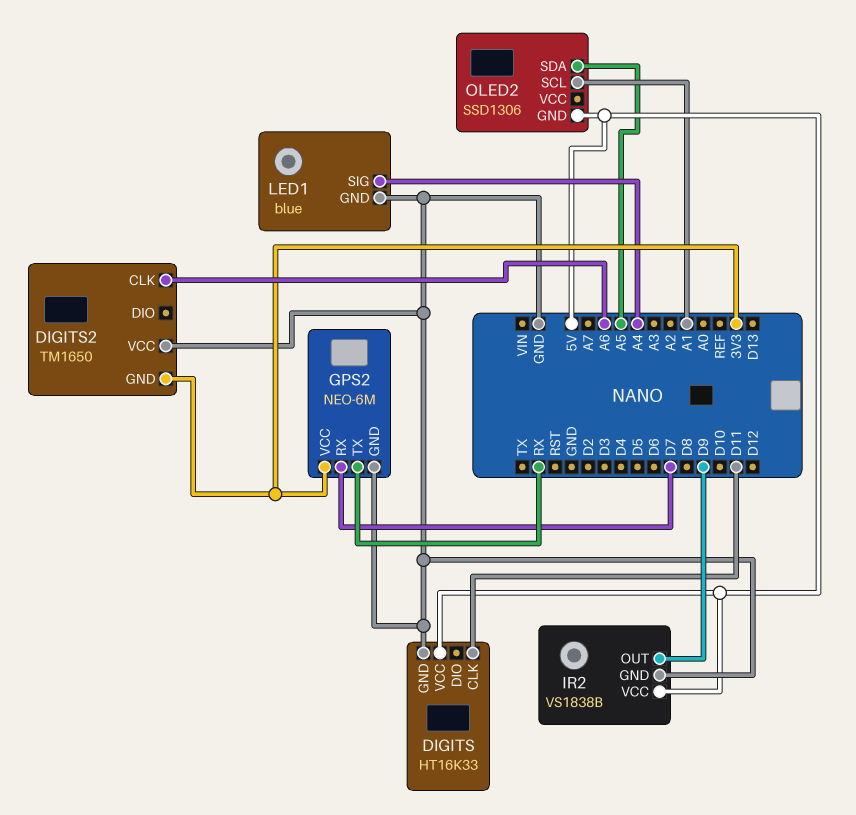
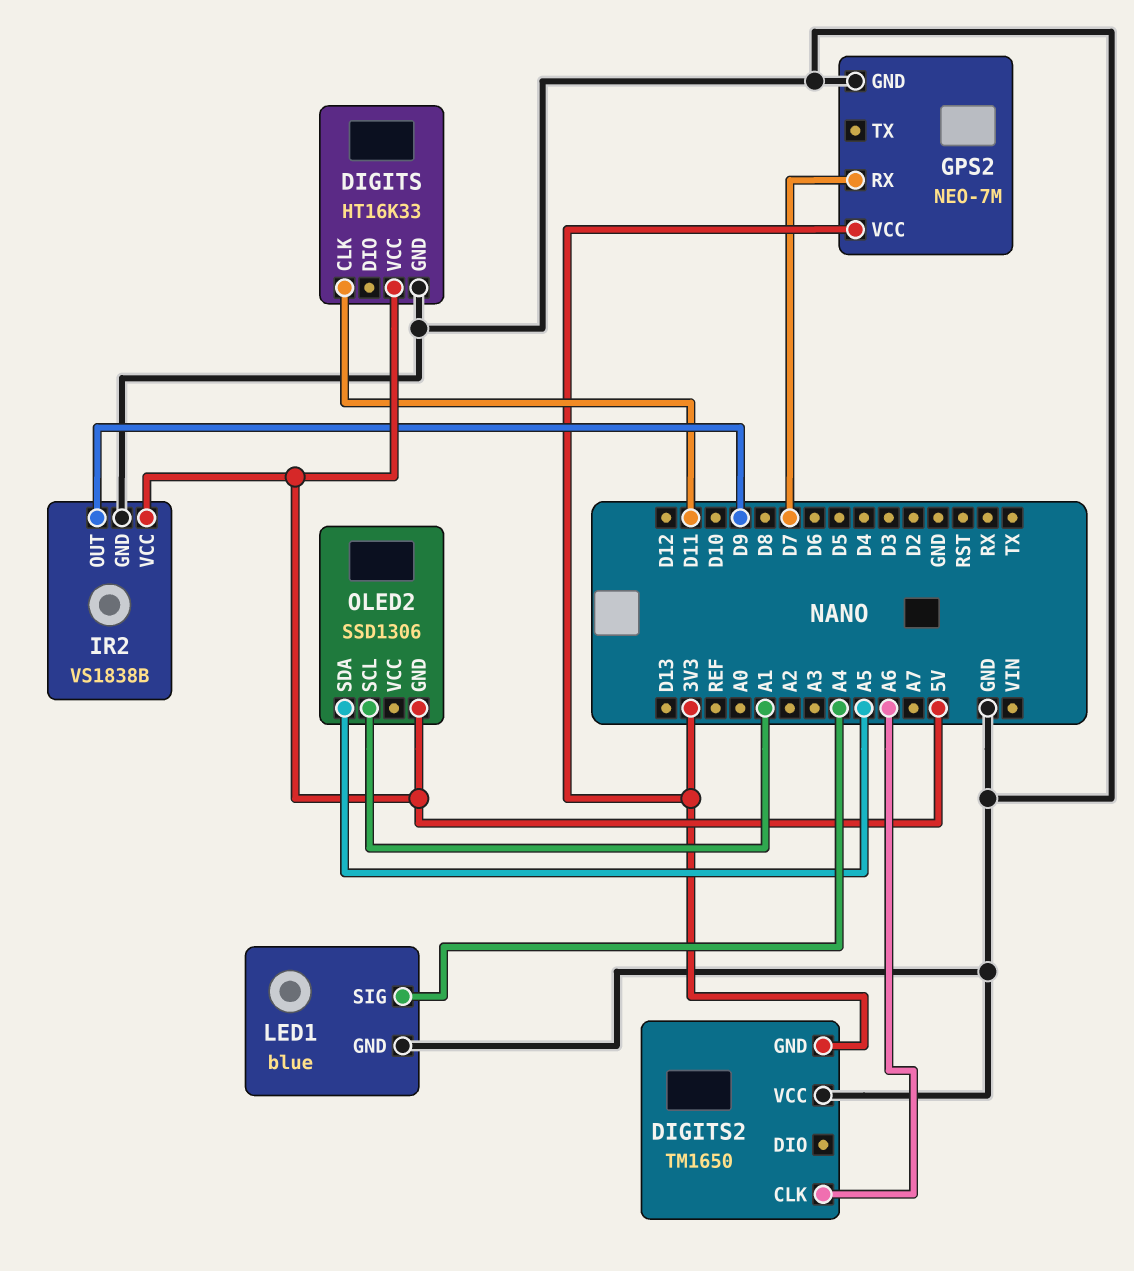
GPS2: NEO-6M -> NEO-7M
GPS2 pin TX: RX -> none

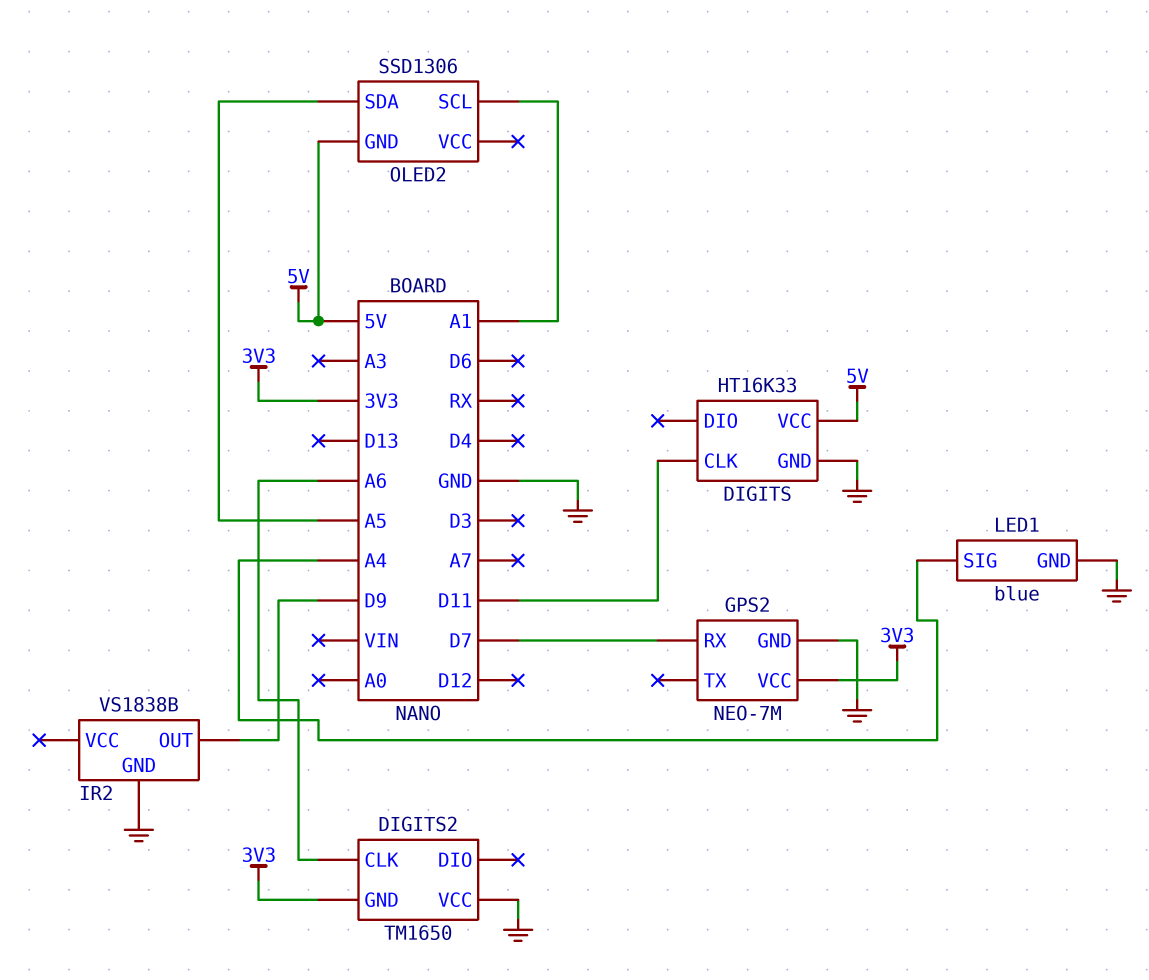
IR2 pin VCC: 5V -> none

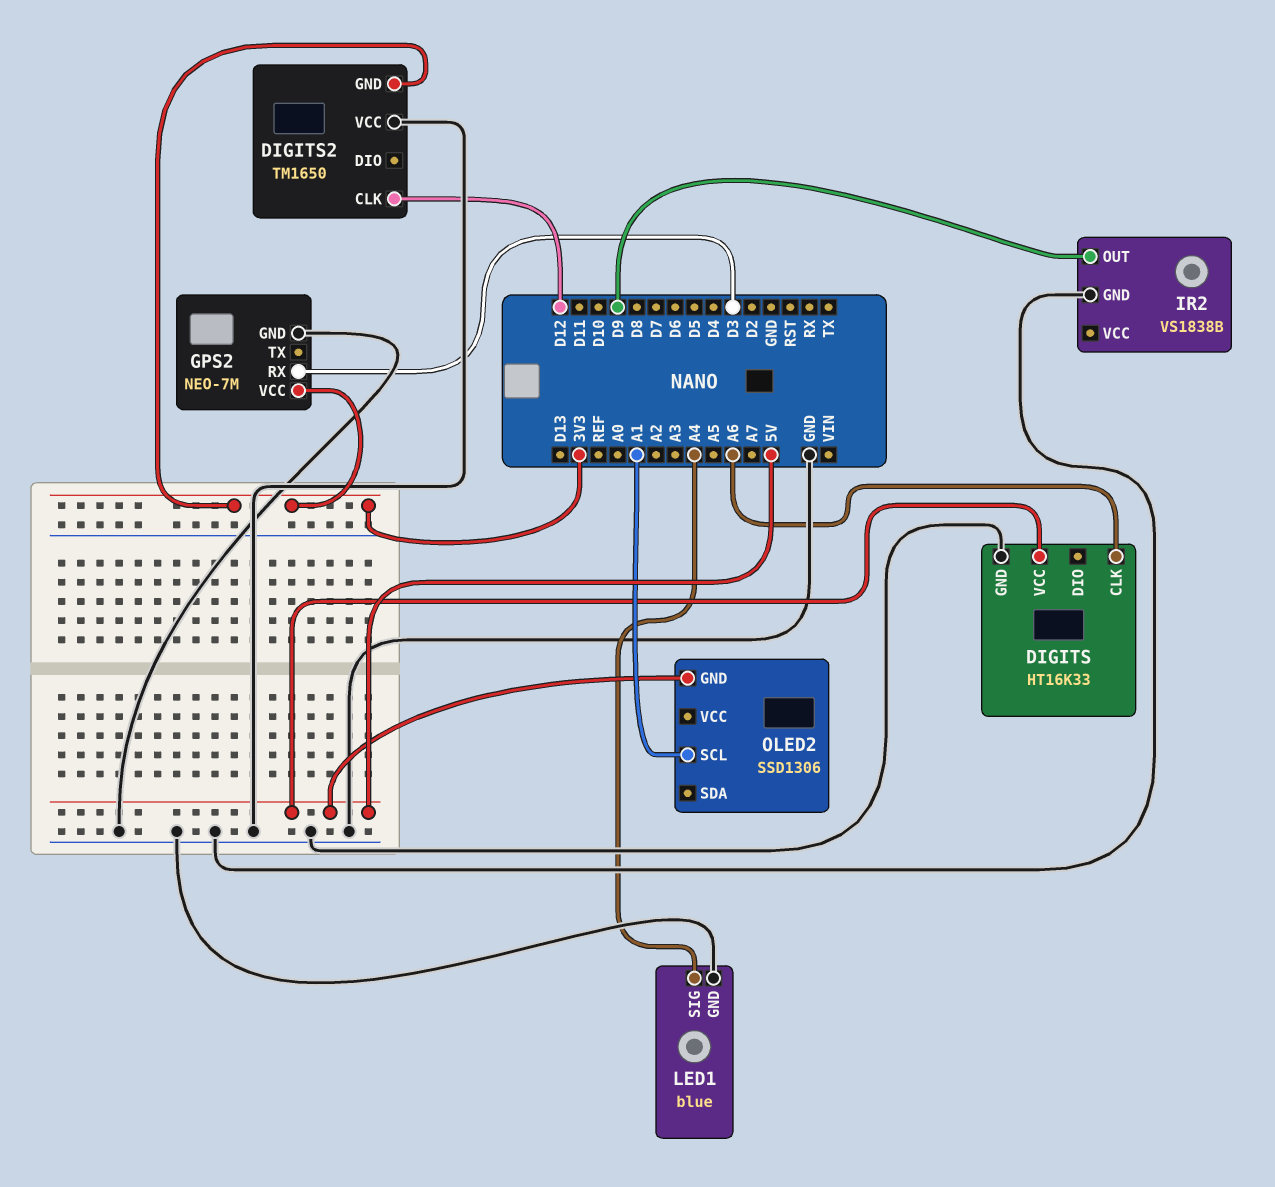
DIGITS pin CLK: D11 -> A6
DIGITS2 pin CLK: A6 -> D12
GPS2 pin RX: D7 -> D3
OLED2 pin SDA: A5 -> none

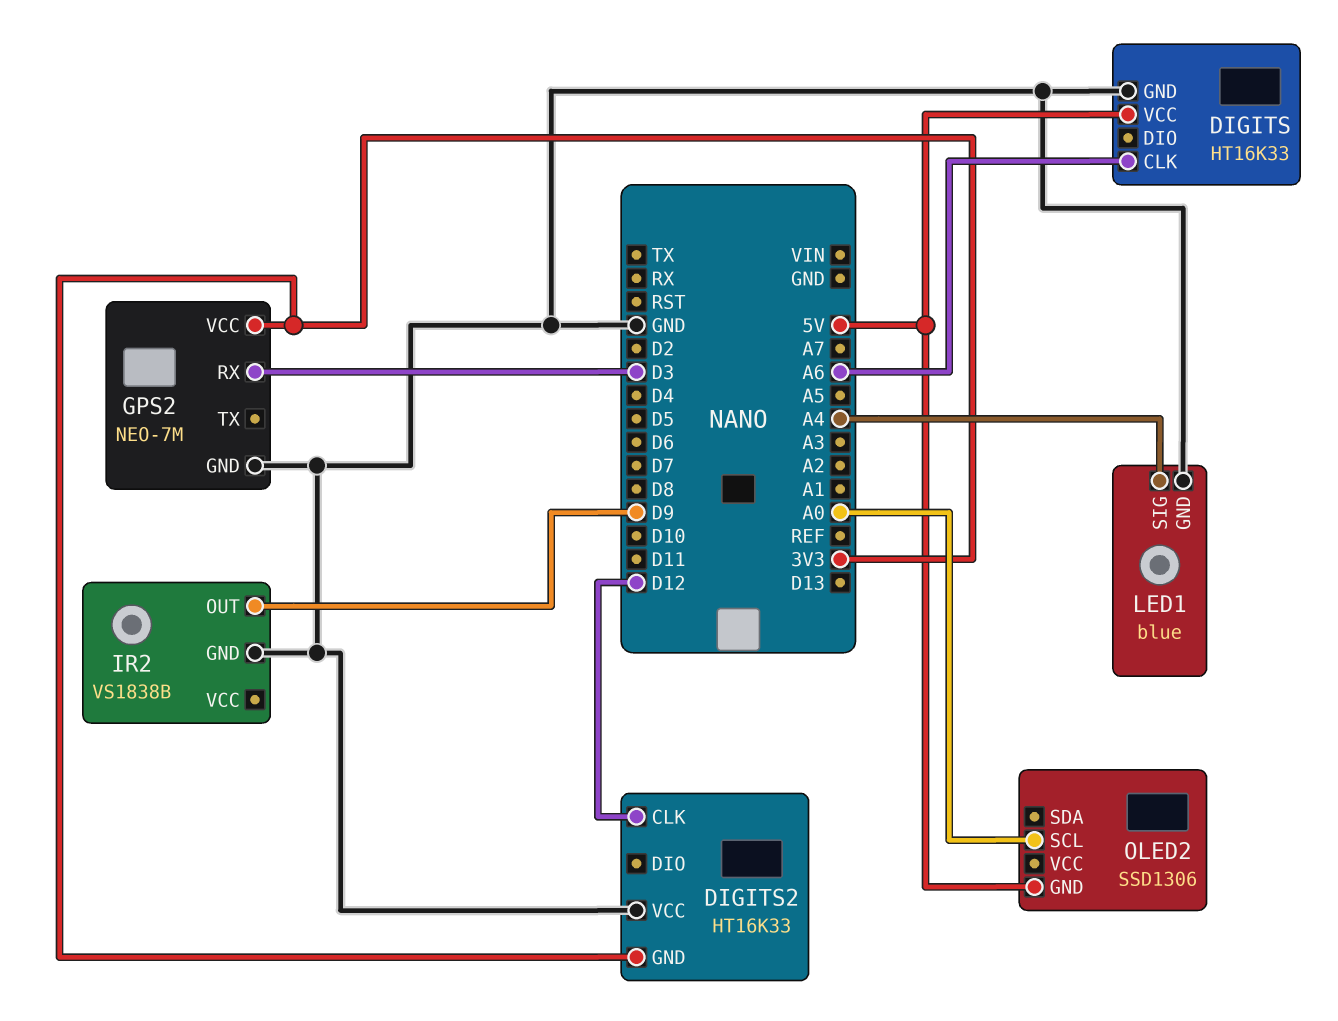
DIGITS2: TM1650 -> HT16K33
OLED2 pin SCL: A1 -> A0

